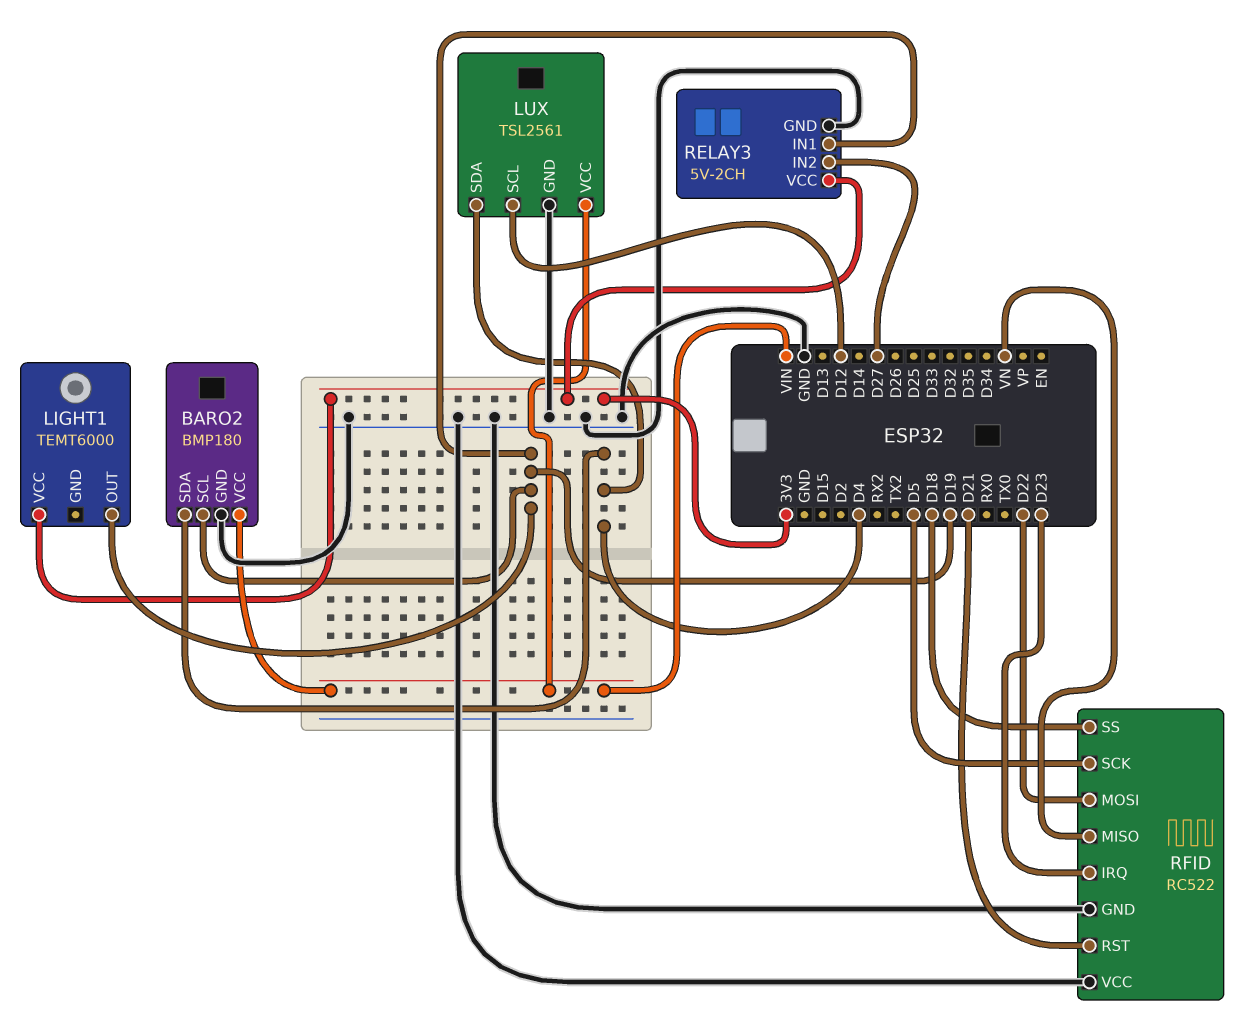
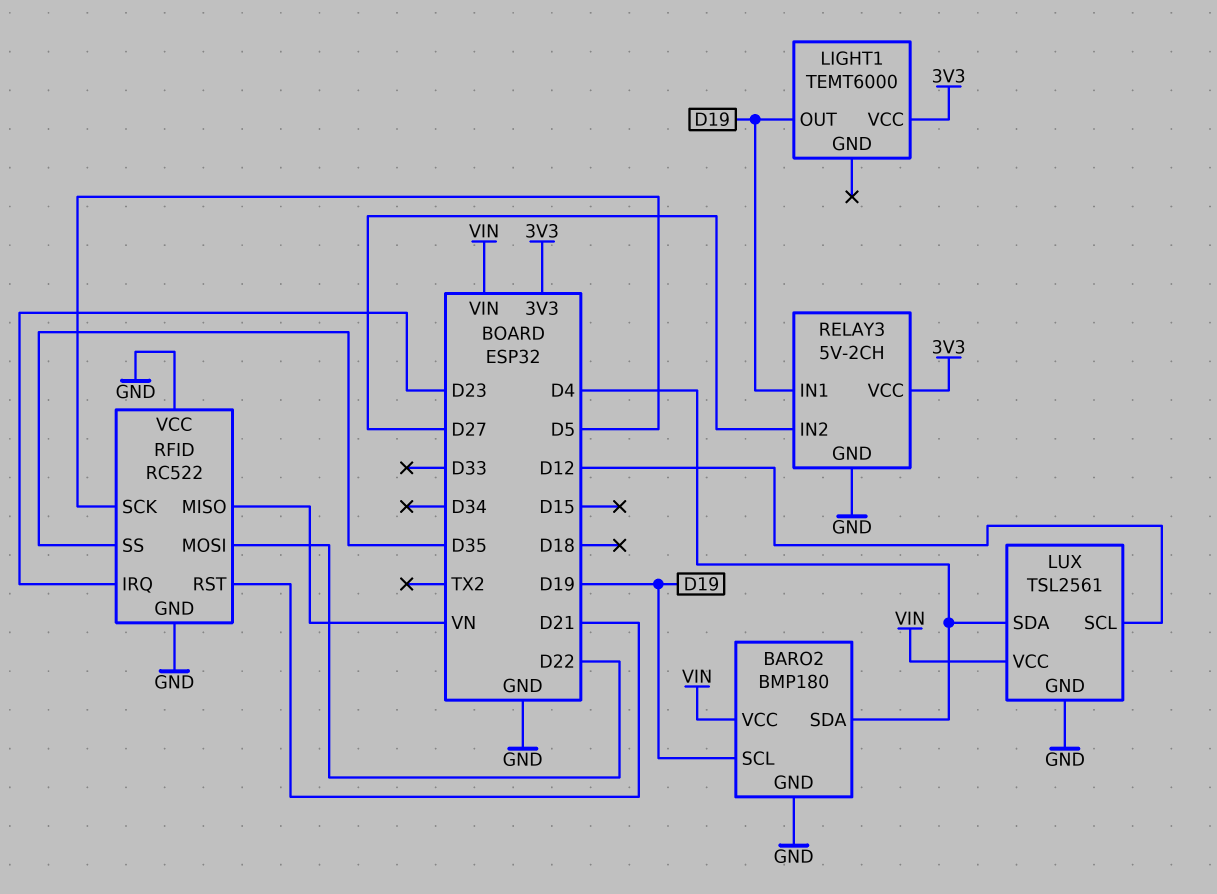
RFID pin SS: D18 -> D35

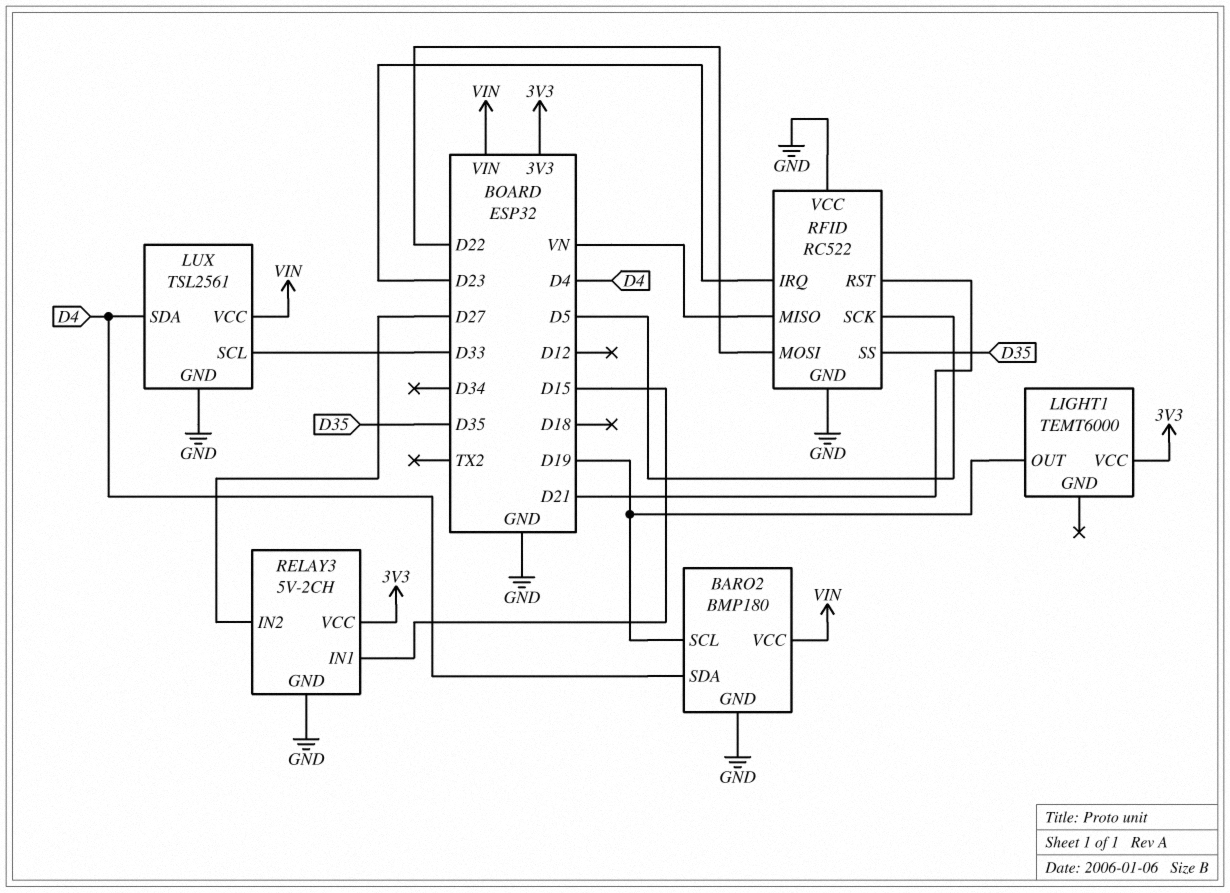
LUX pin SCL: D12 -> D33
RELAY3 pin IN1: D19 -> D15

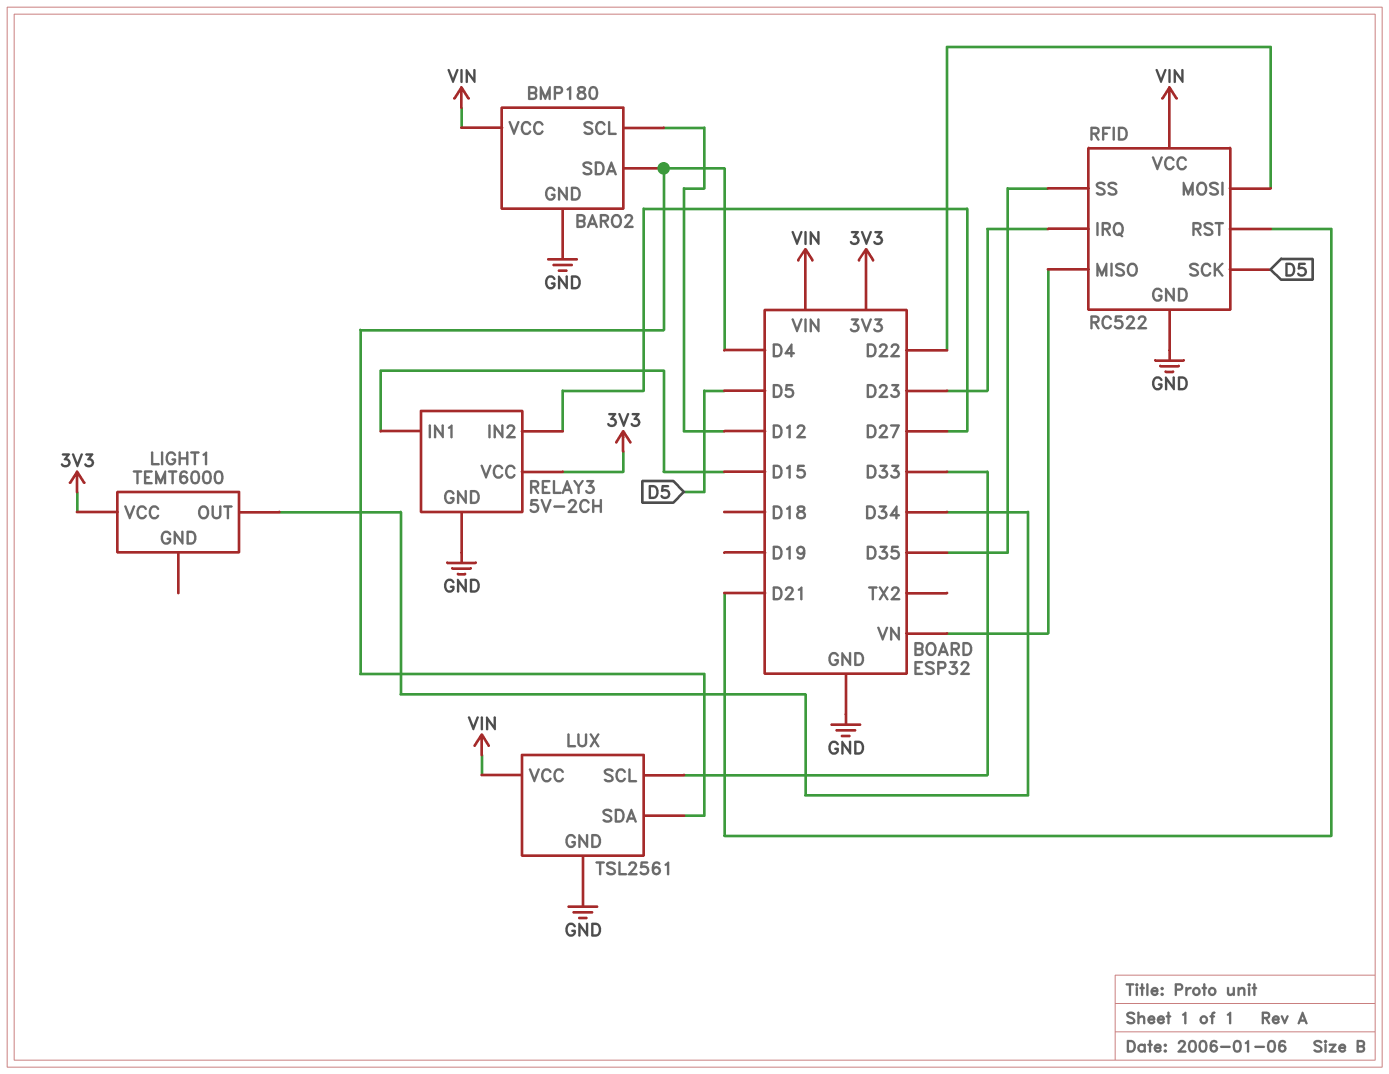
BARO2 pin SCL: D19 -> D12
LIGHT1 pin OUT: D19 -> D34
RFID pin VCC: GND -> VIN

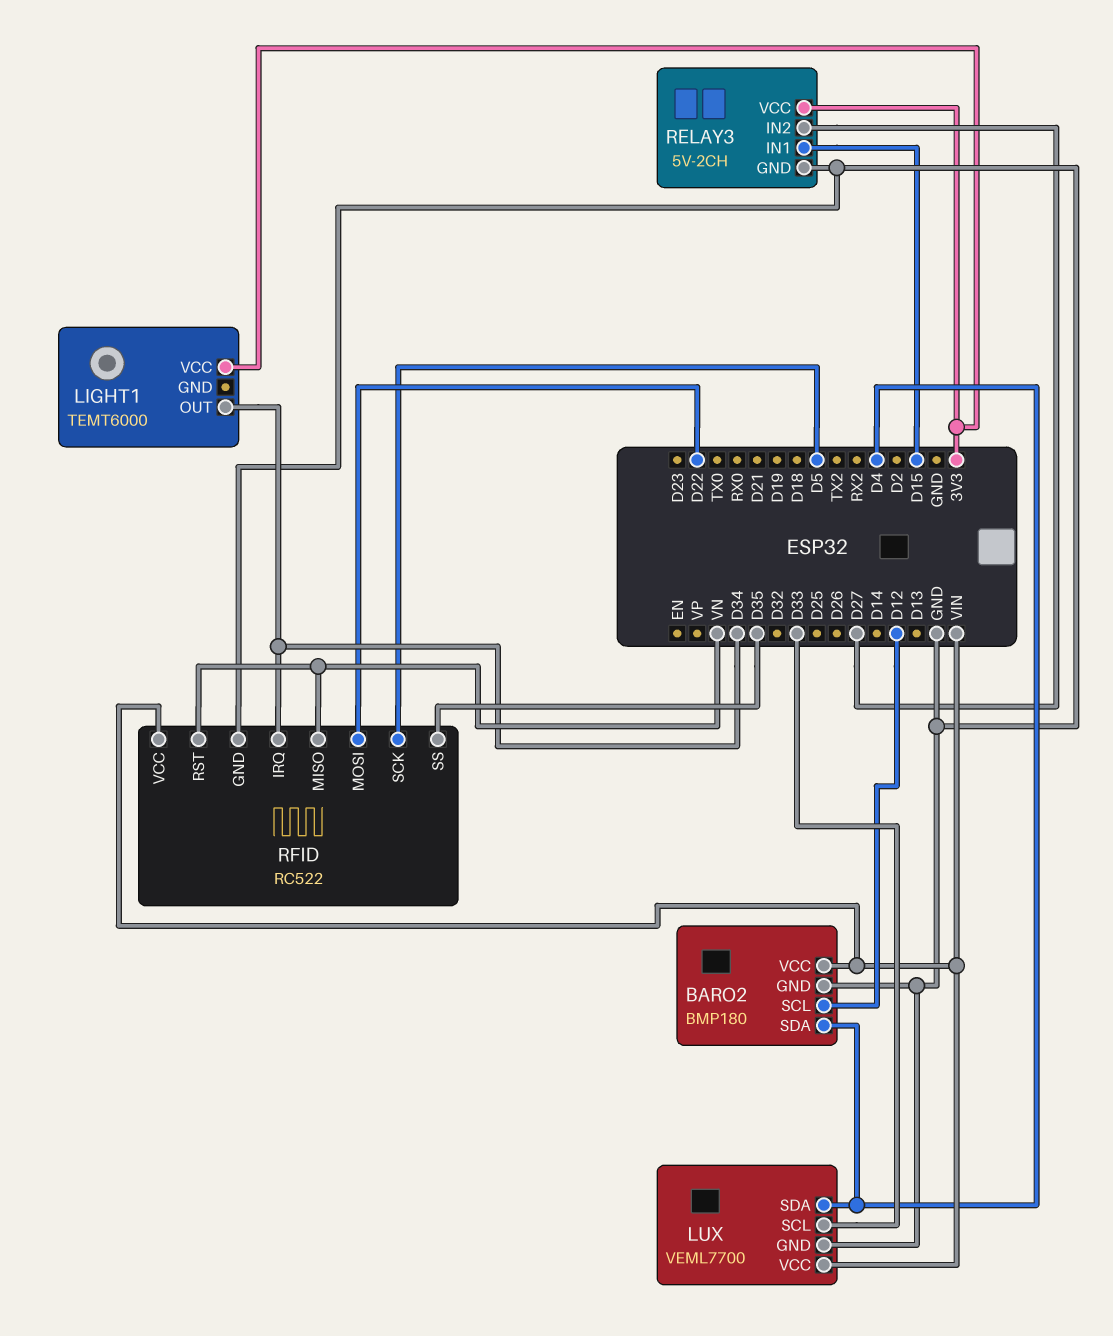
LUX: TSL2561 -> VEML7700
RFID pin IRQ: D23 -> D34
RFID pin RST: D21 -> VN

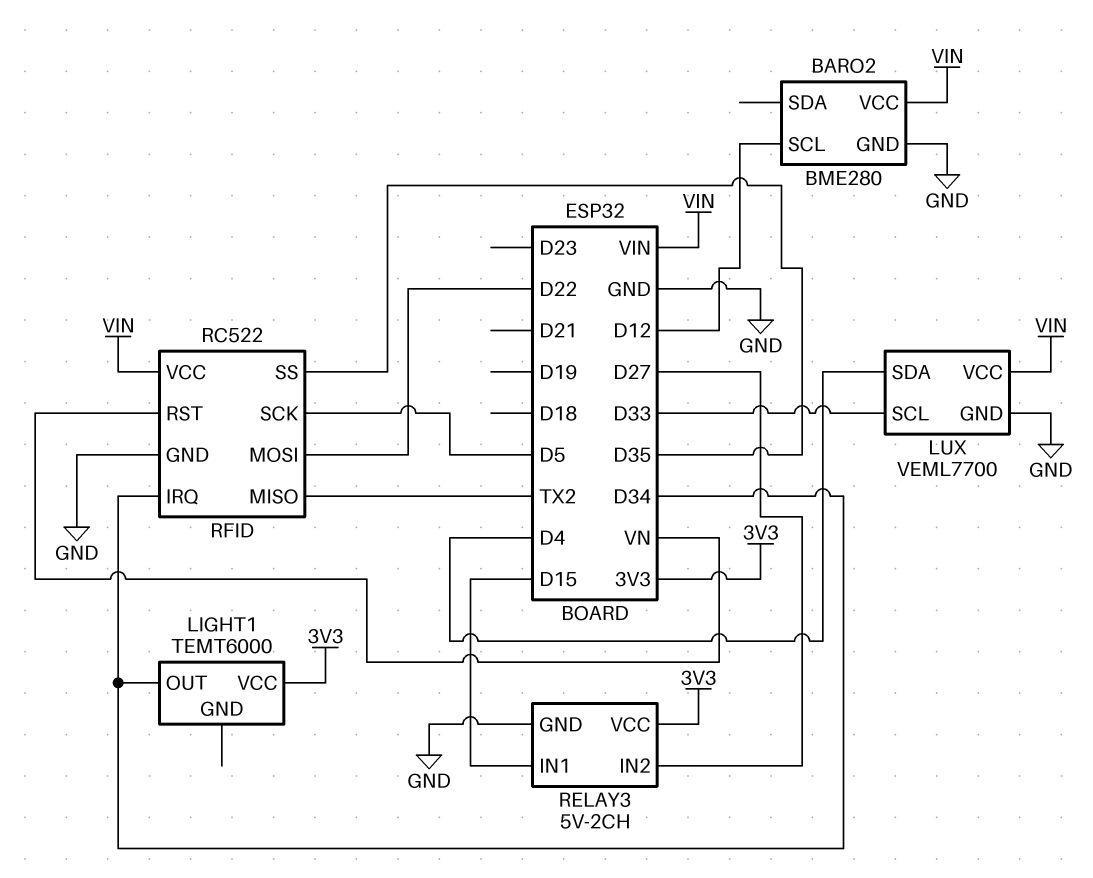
BARO2: BMP180 -> BME280
BARO2 pin SDA: D4 -> none
RFID pin MISO: VN -> TX2

